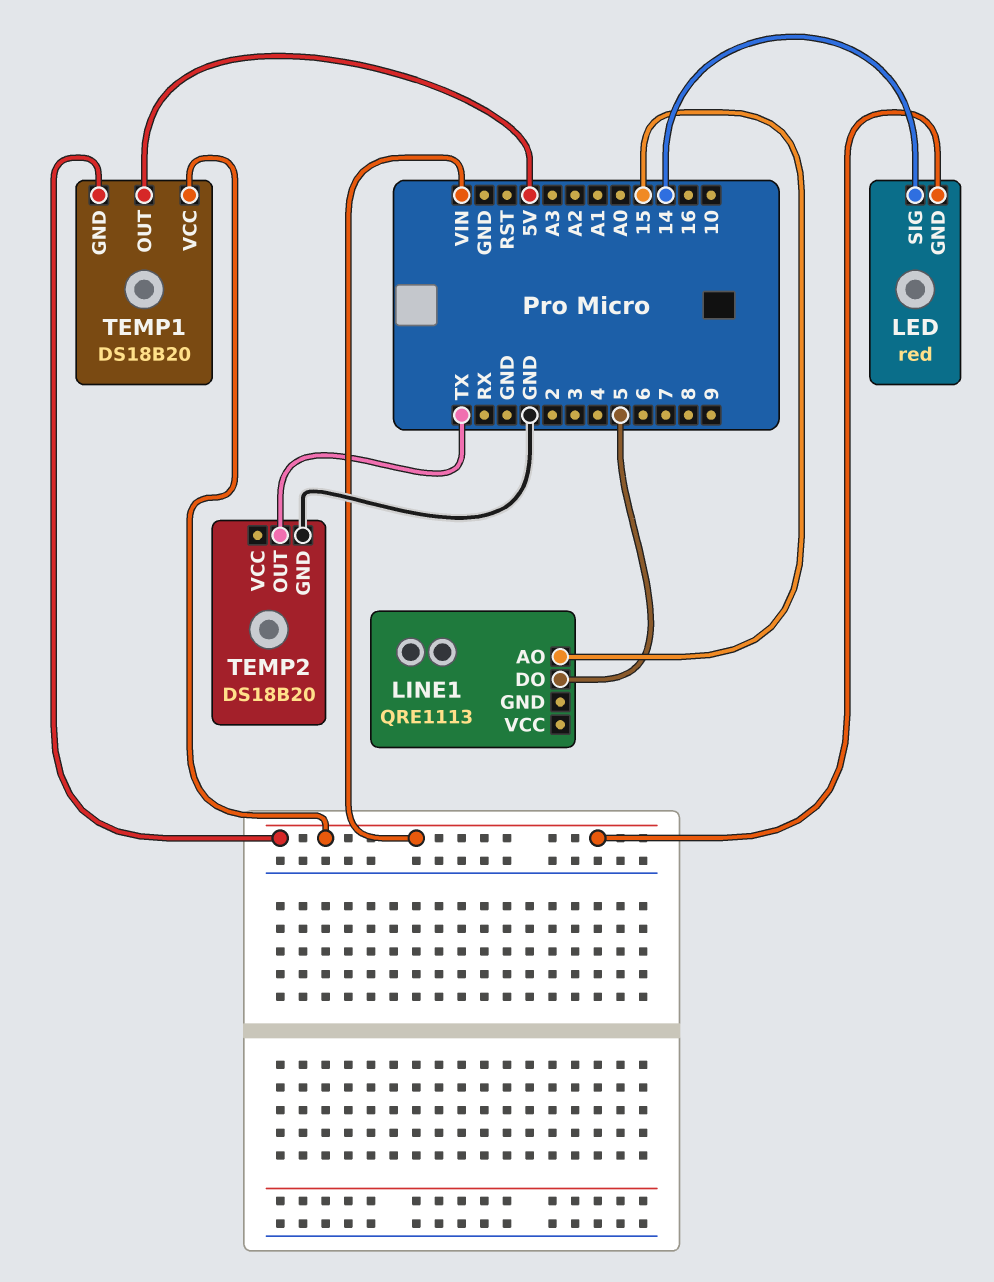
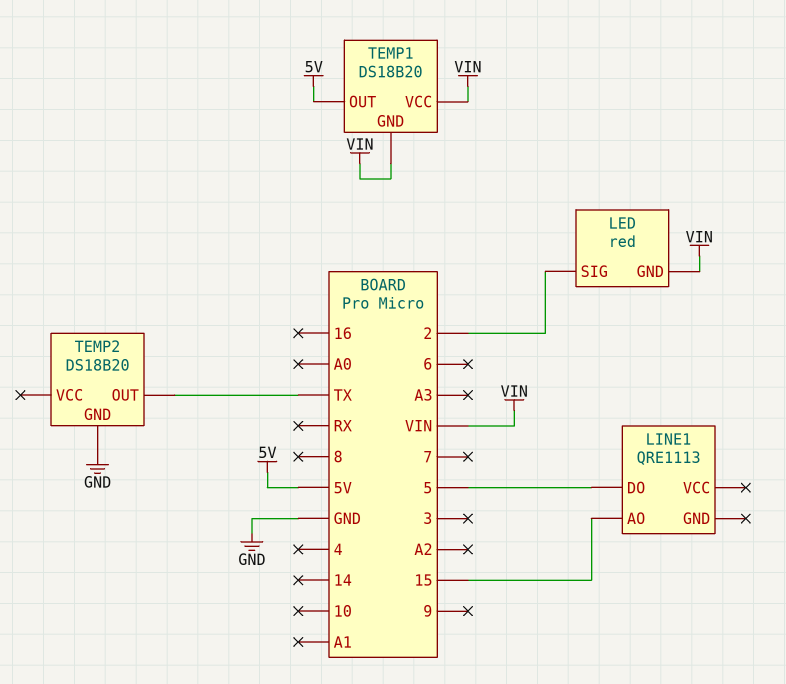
LED pin SIG: 14 -> 2

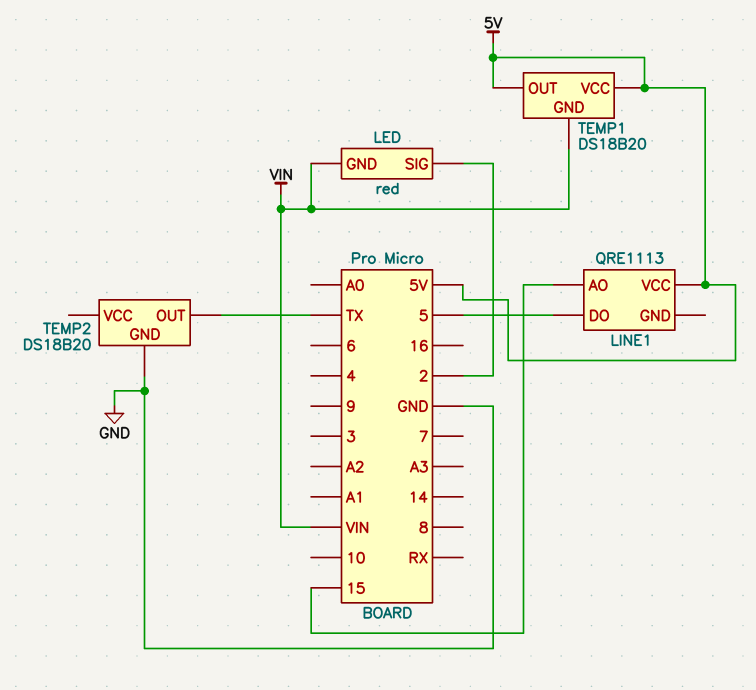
LINE1 pin VCC: none -> 5V
TEMP1 pin VCC: VIN -> 5V

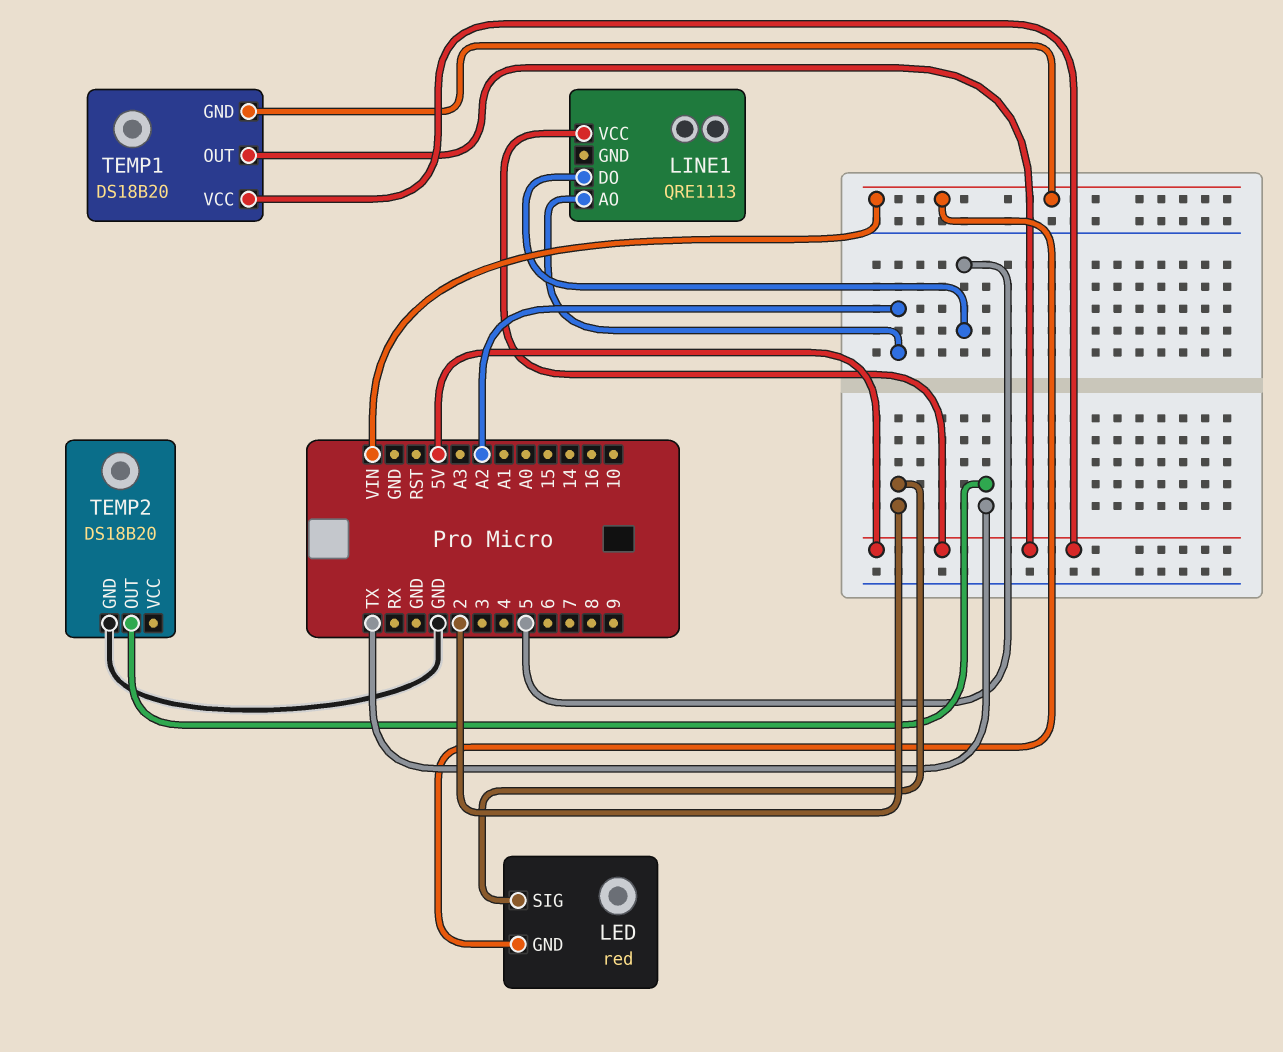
LINE1 pin AO: 15 -> A2

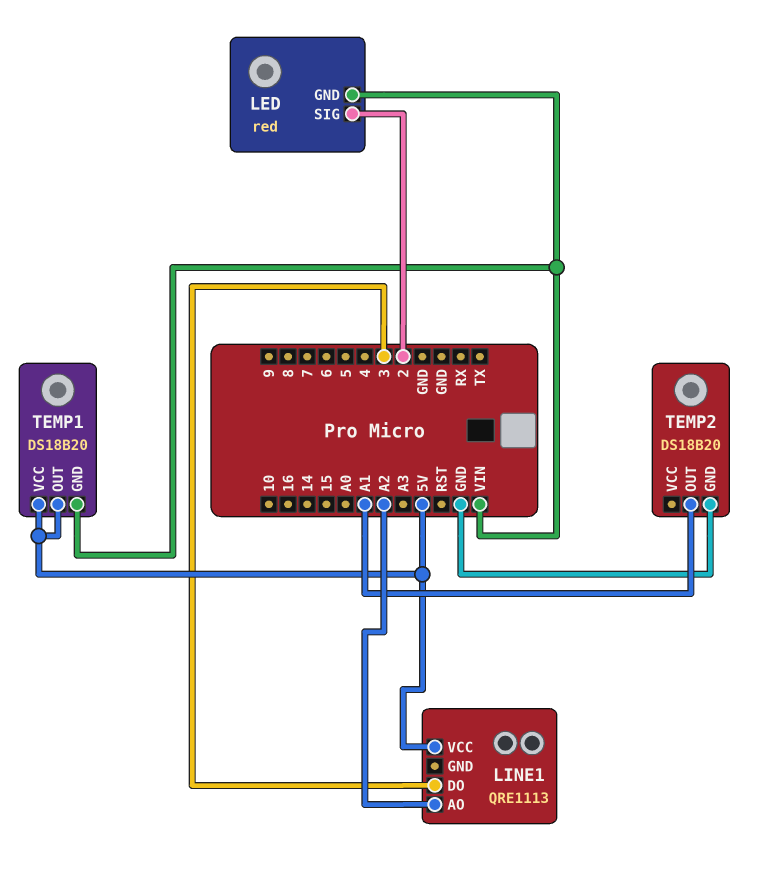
LINE1 pin DO: 5 -> 3
TEMP2 pin OUT: TX -> A1

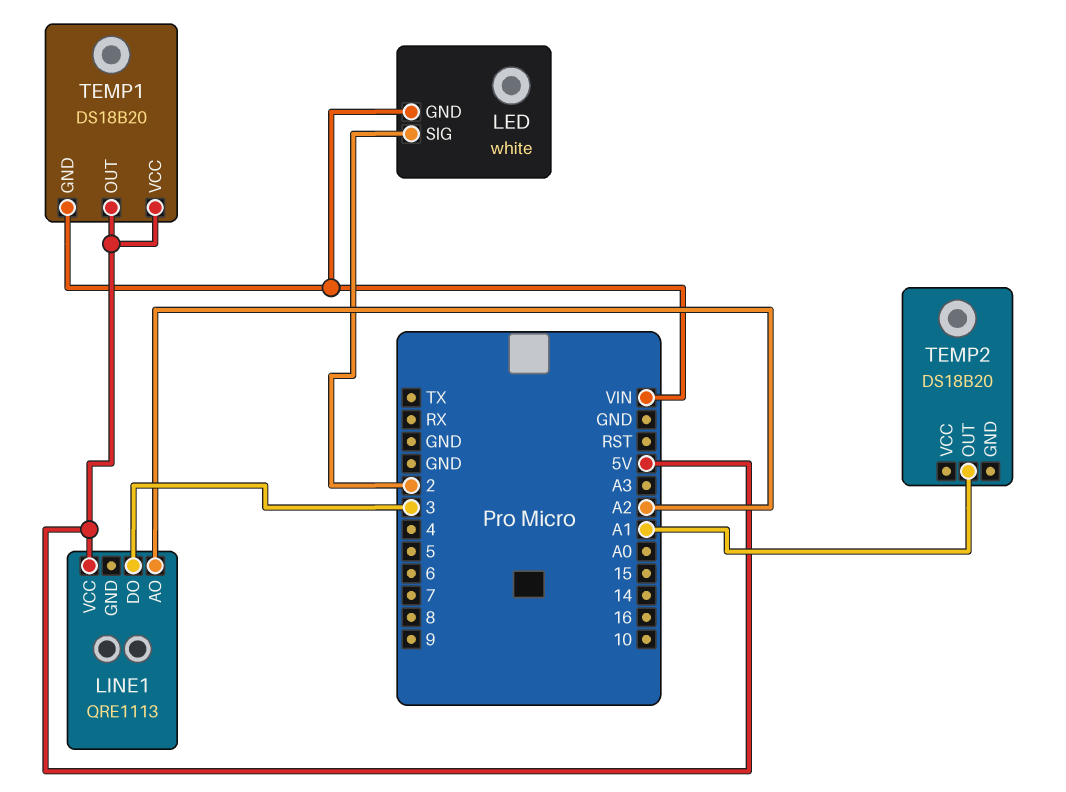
LED: red -> white
TEMP2 pin GND: GND -> none

